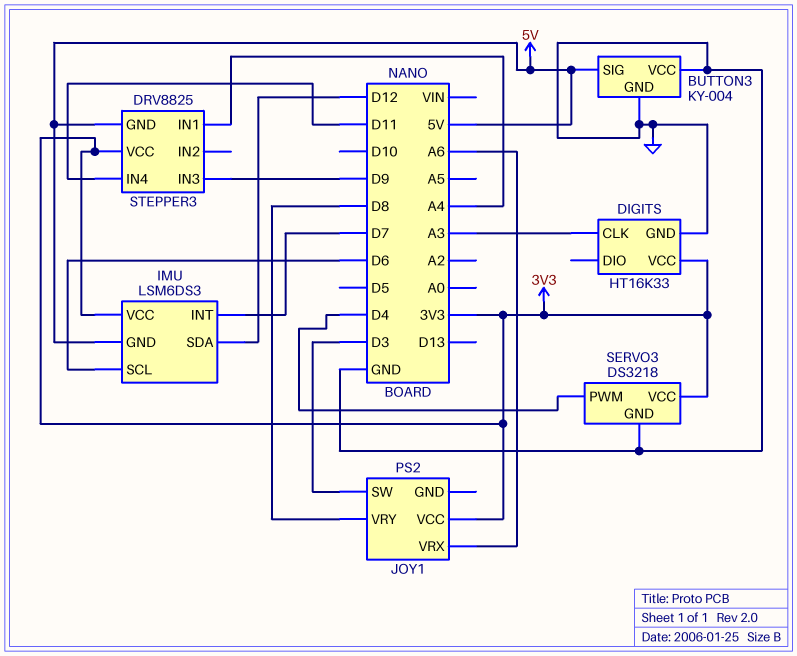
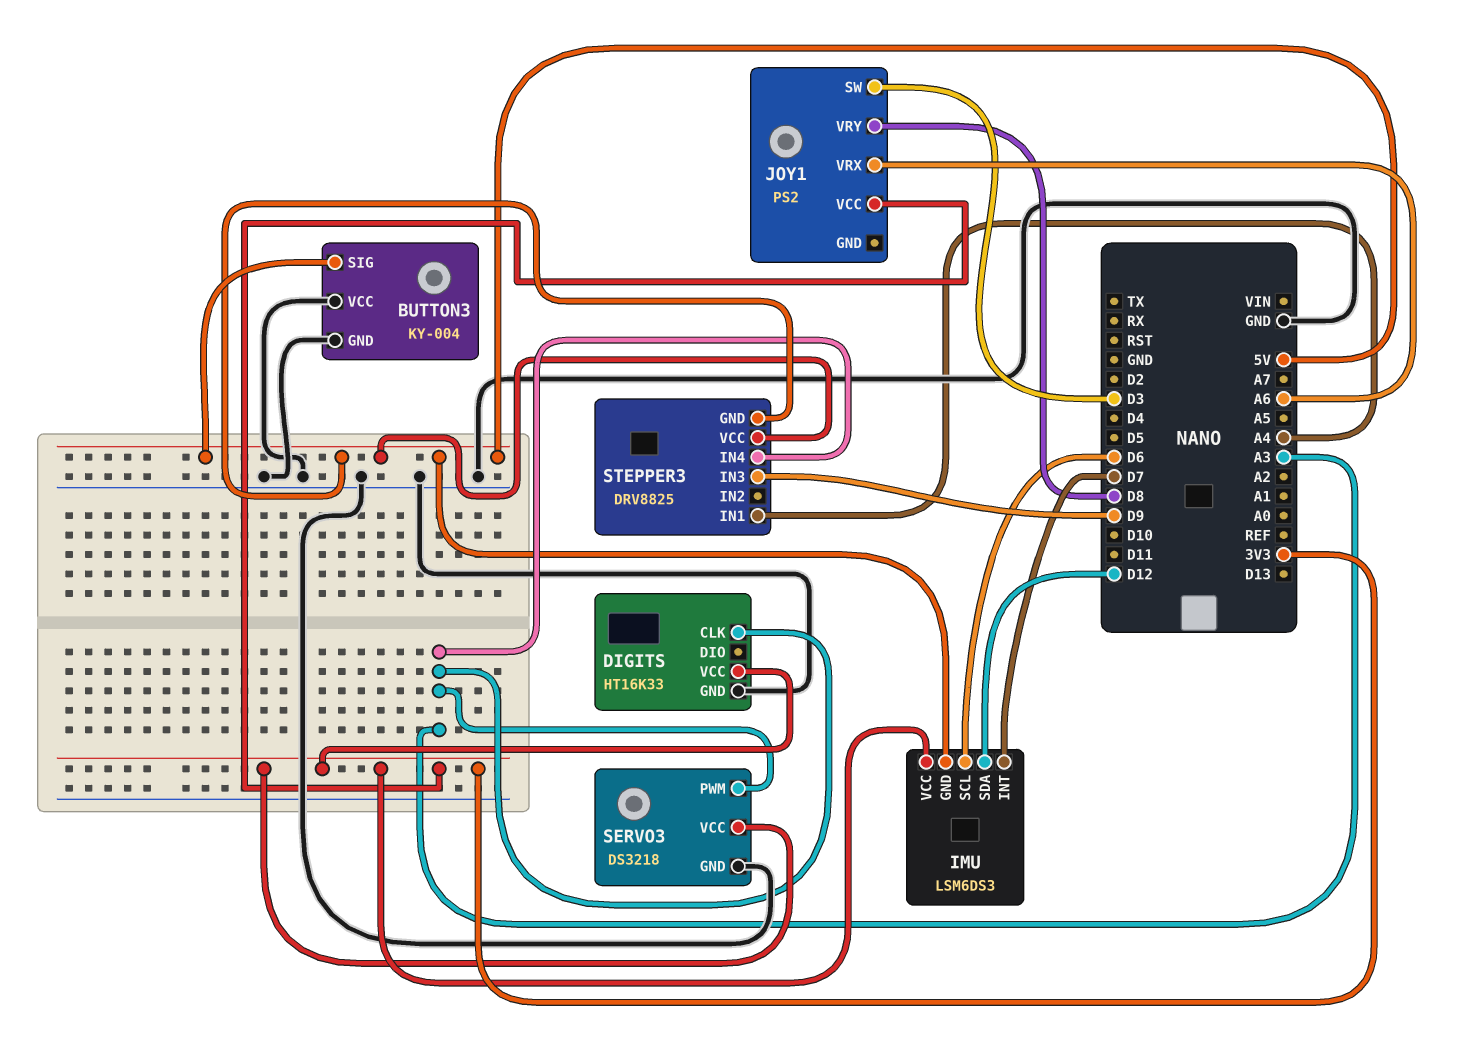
SERVO3 pin PWM: D4 -> A3
STEPPER3 pin IN4: D11 -> A3
STEPPER3 pin VCC: 3V3 -> 5V

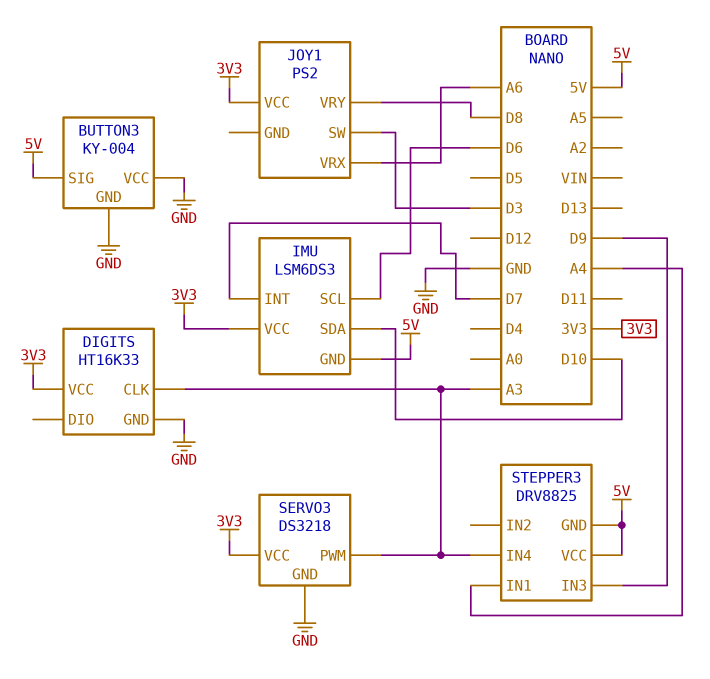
IMU pin SDA: D12 -> D10

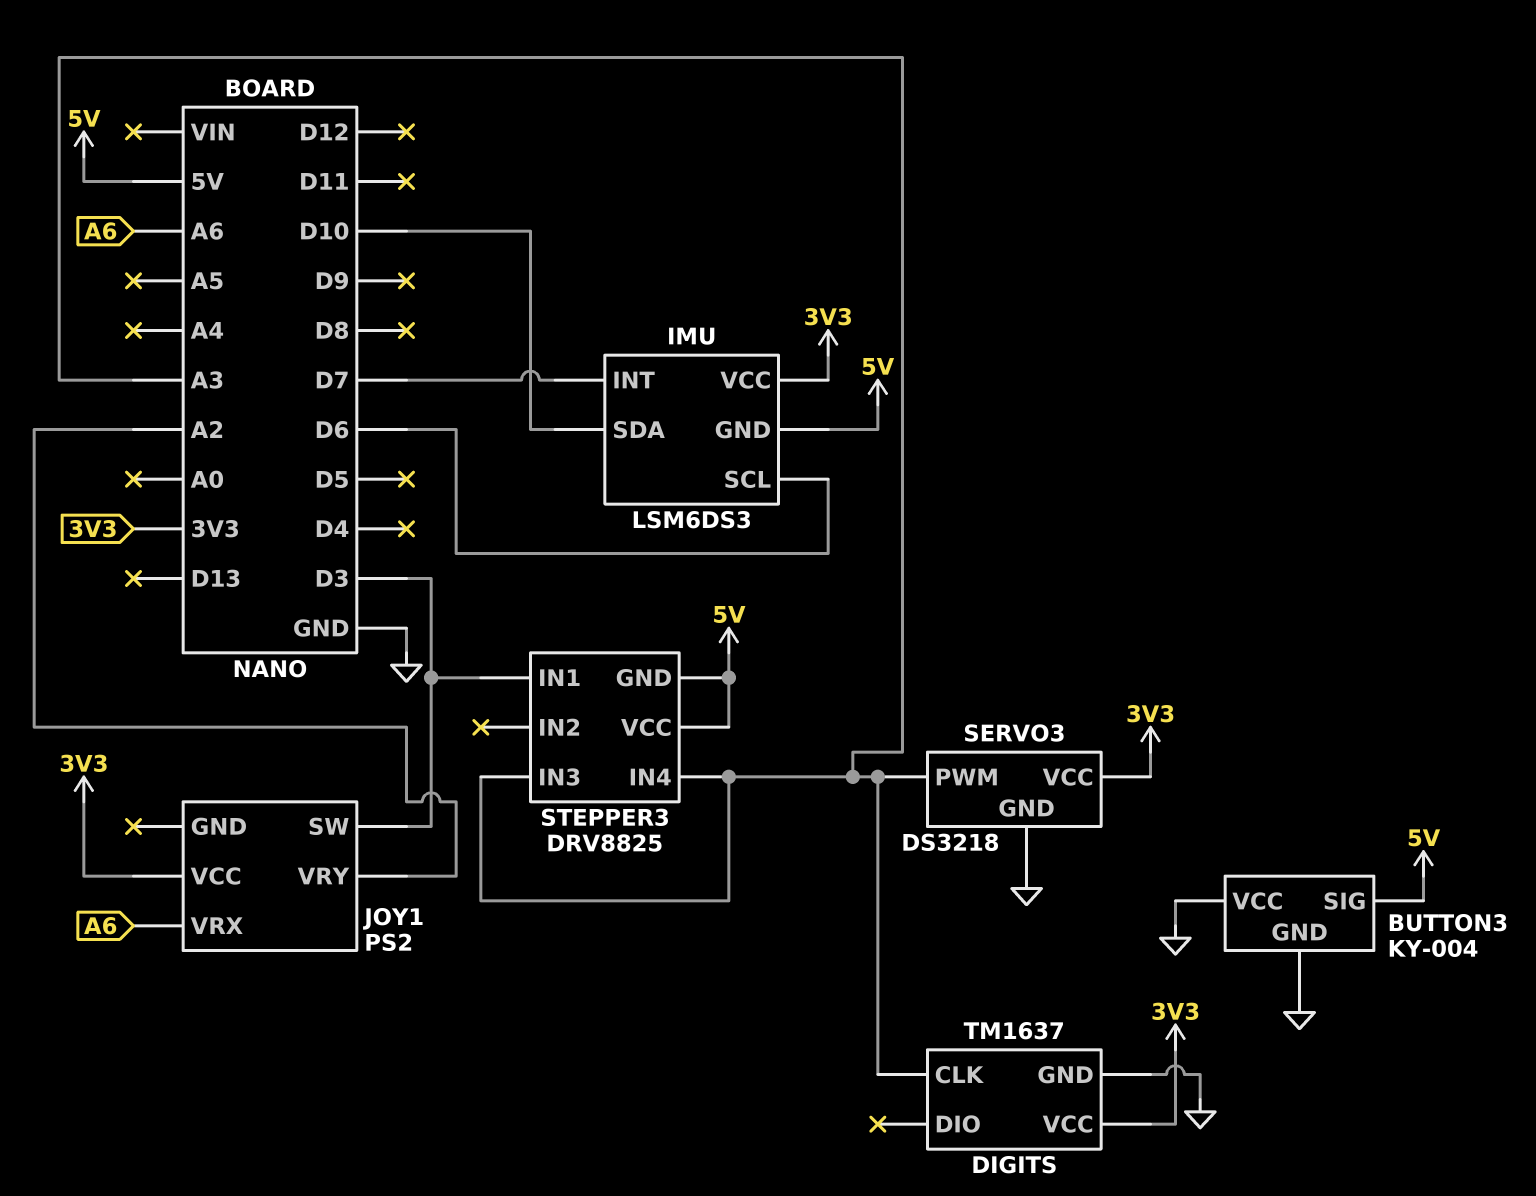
DIGITS: HT16K33 -> TM1637
JOY1 pin VRY: D8 -> A2
STEPPER3 pin IN1: A4 -> D3
STEPPER3 pin IN3: D9 -> A3

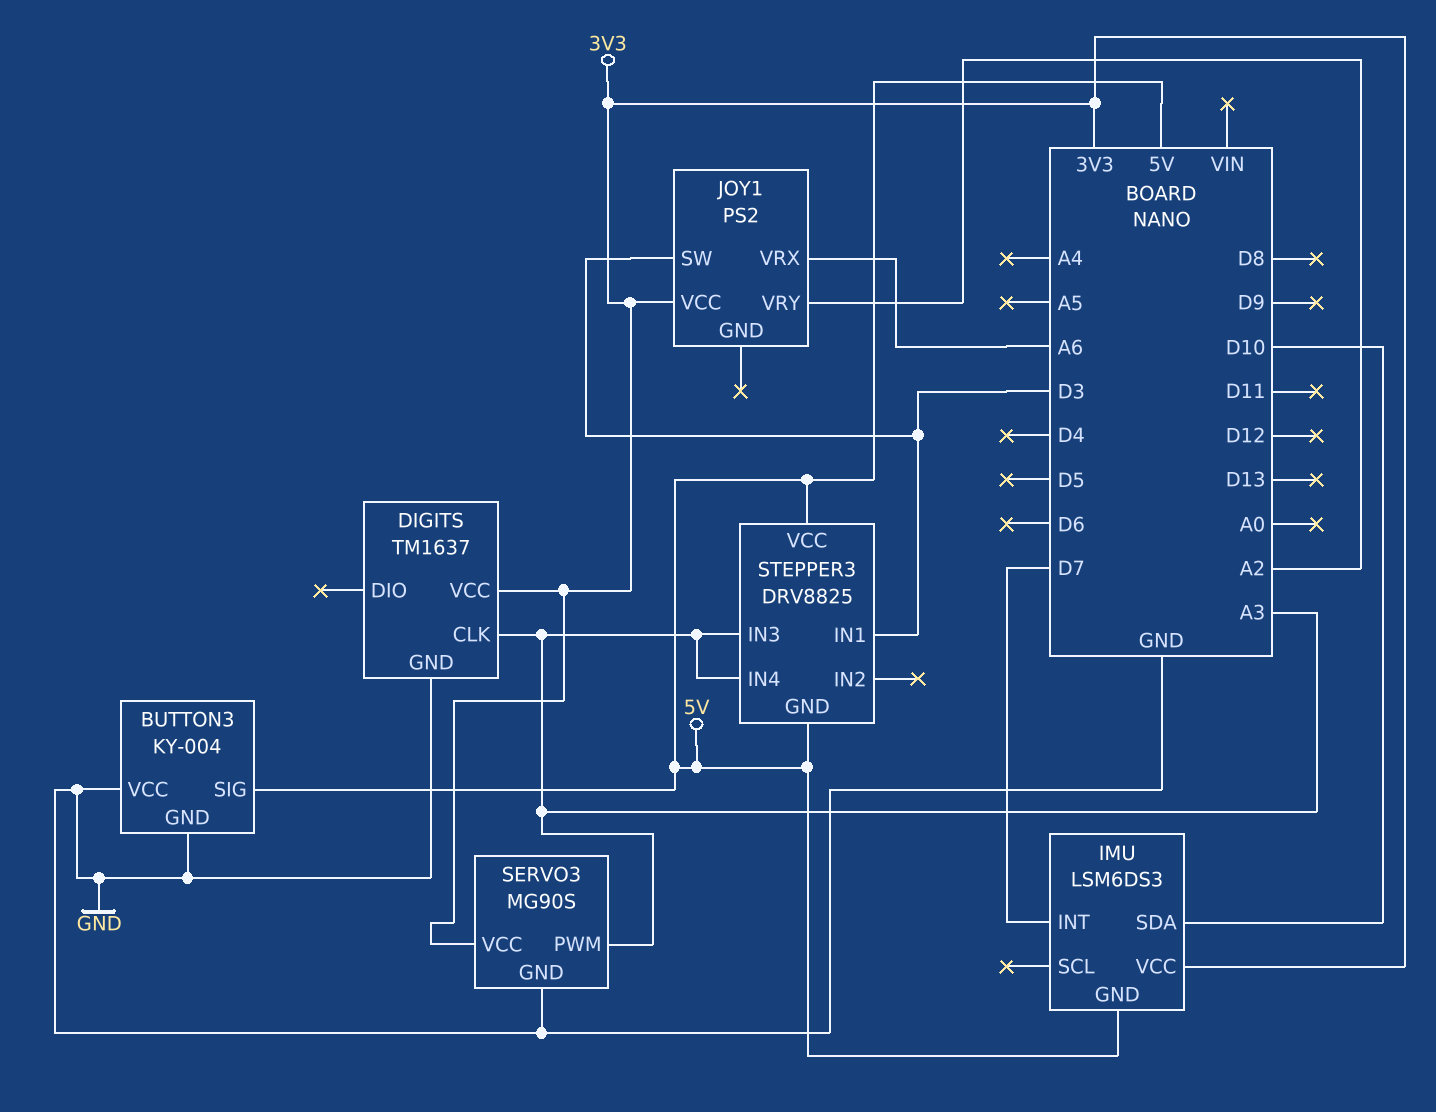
IMU pin SCL: D6 -> none
SERVO3: DS3218 -> MG90S

